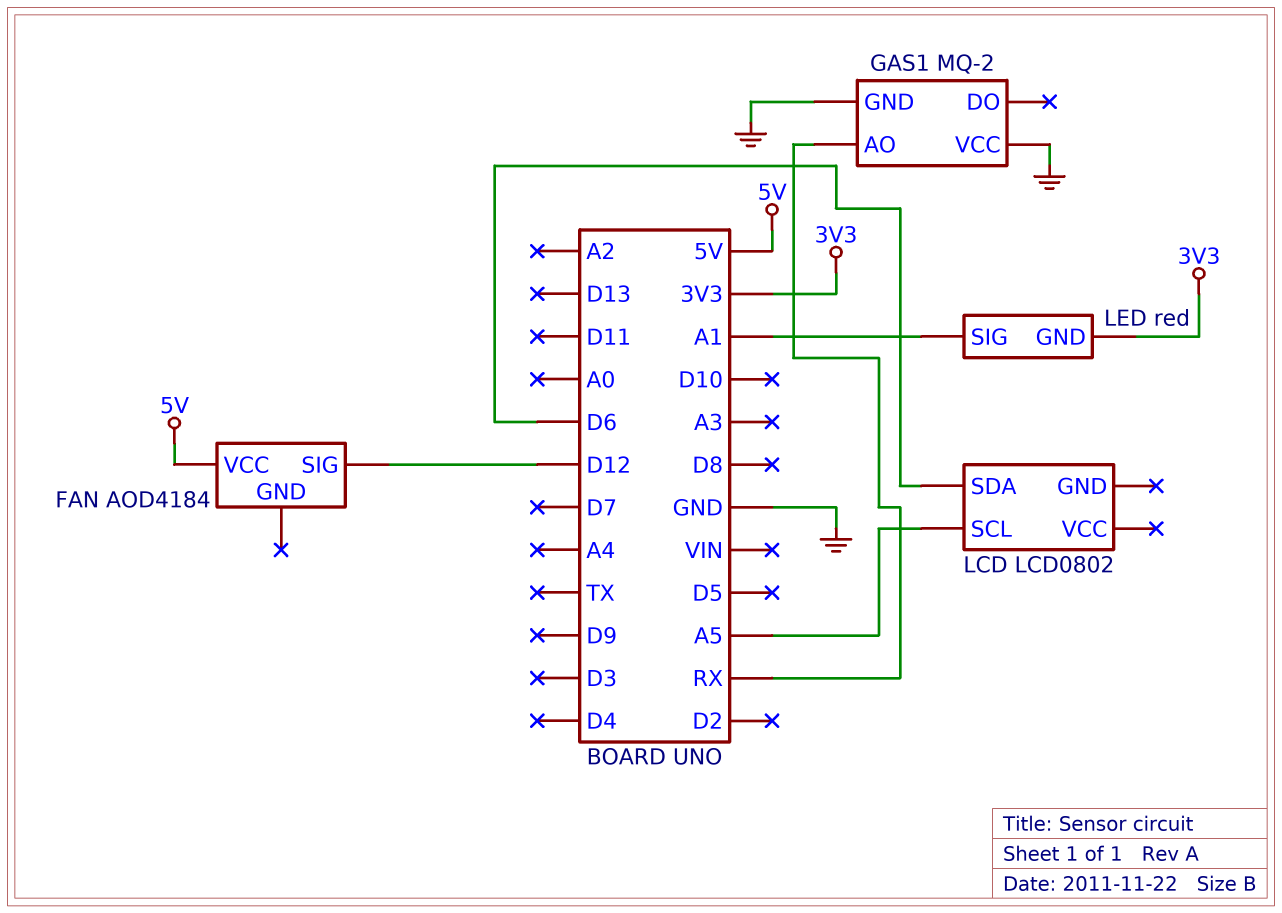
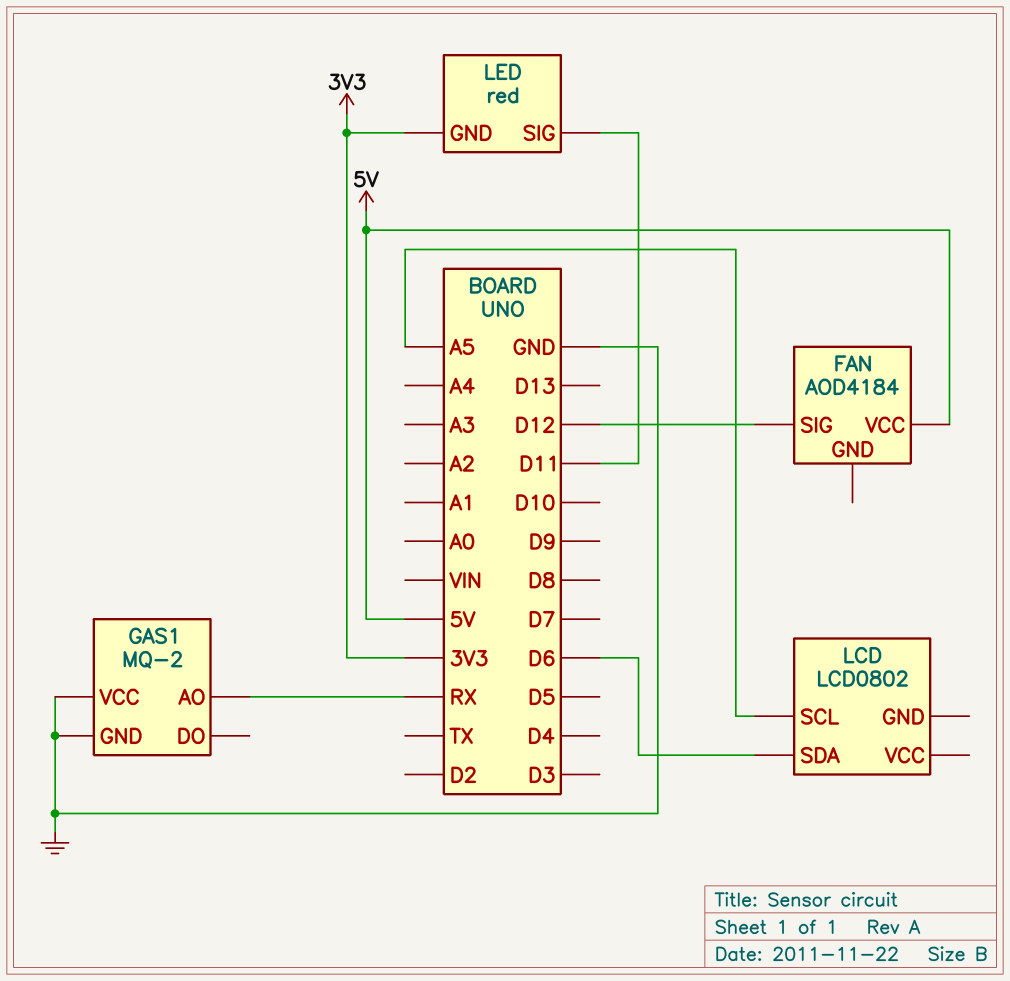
LED pin SIG: A1 -> D11

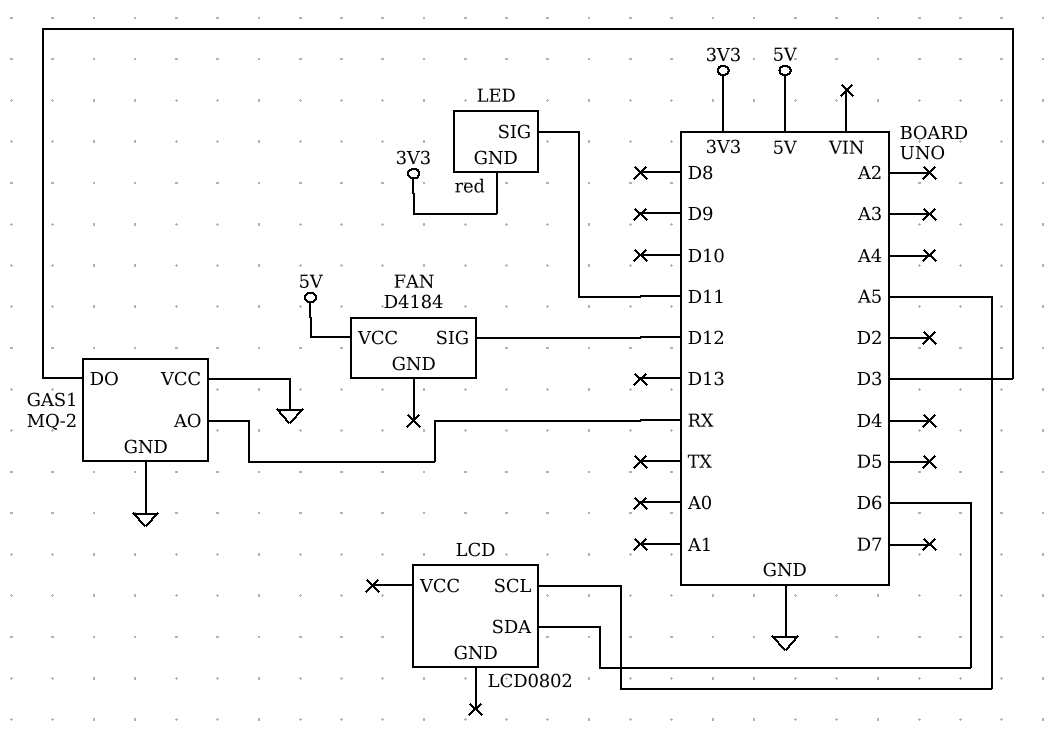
FAN: AOD4184 -> D4184
GAS1 pin DO: none -> D3

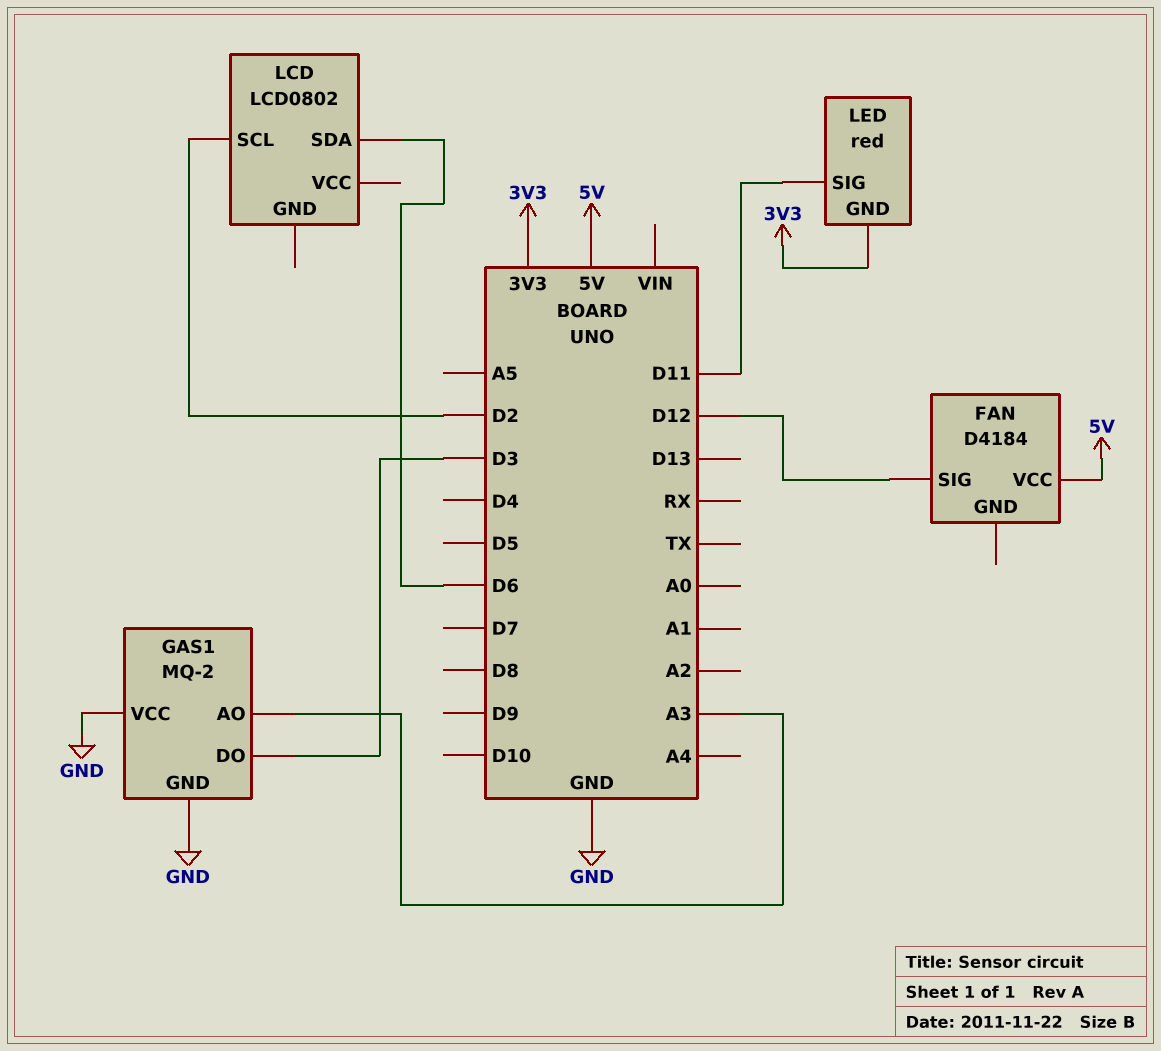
GAS1 pin AO: RX -> A3
LCD pin SCL: A5 -> D2

